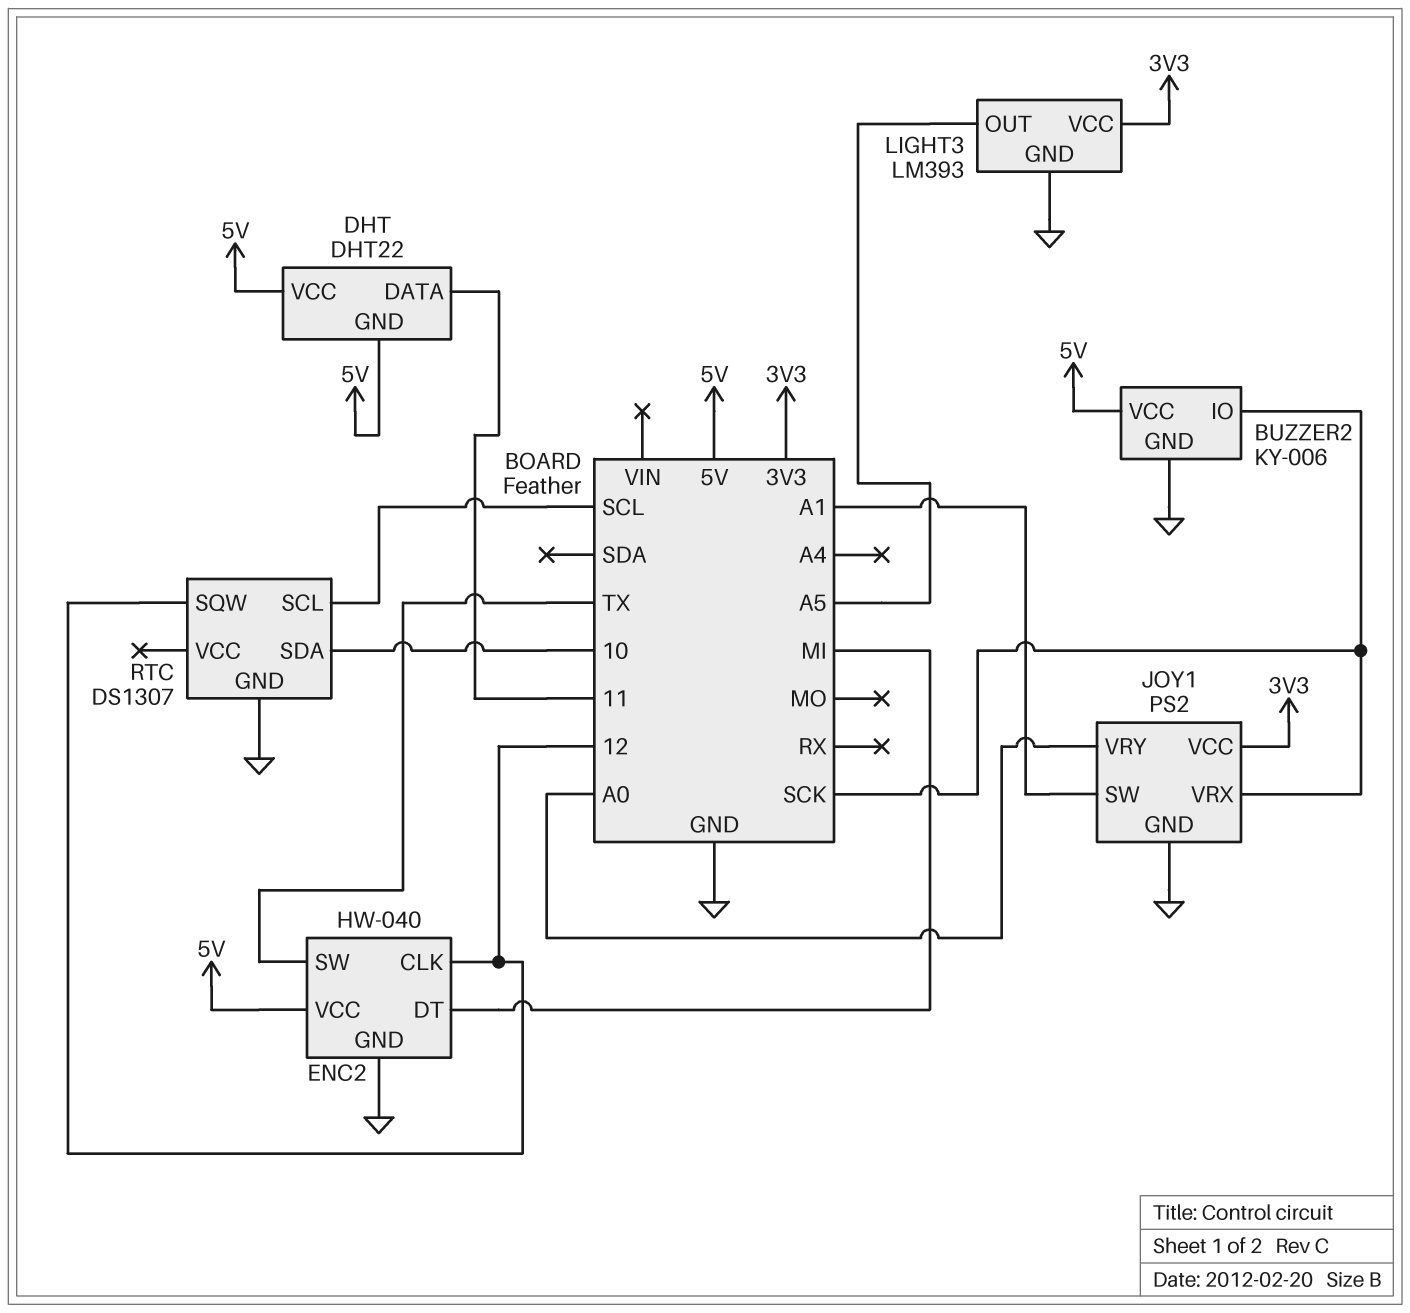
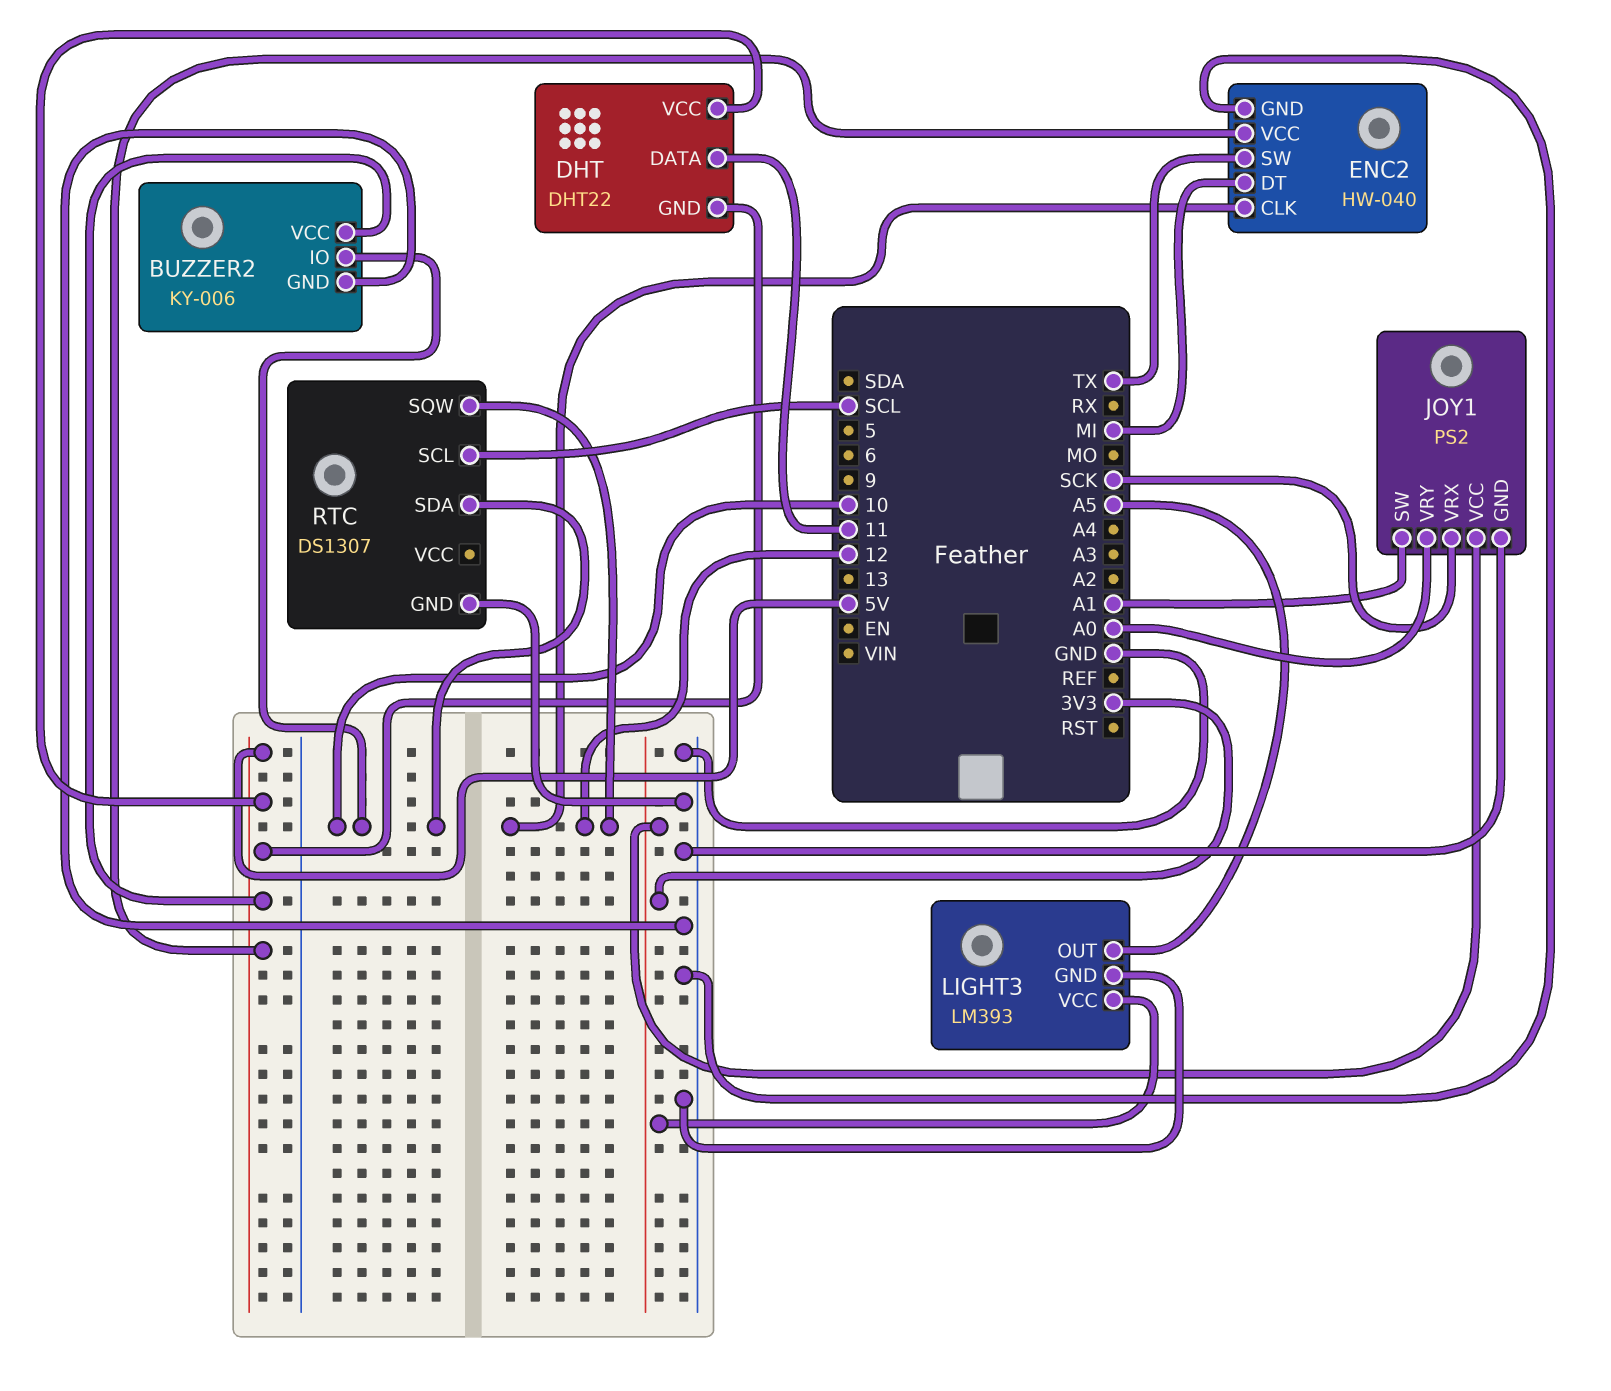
BUZZER2 pin IO: SCK -> 10

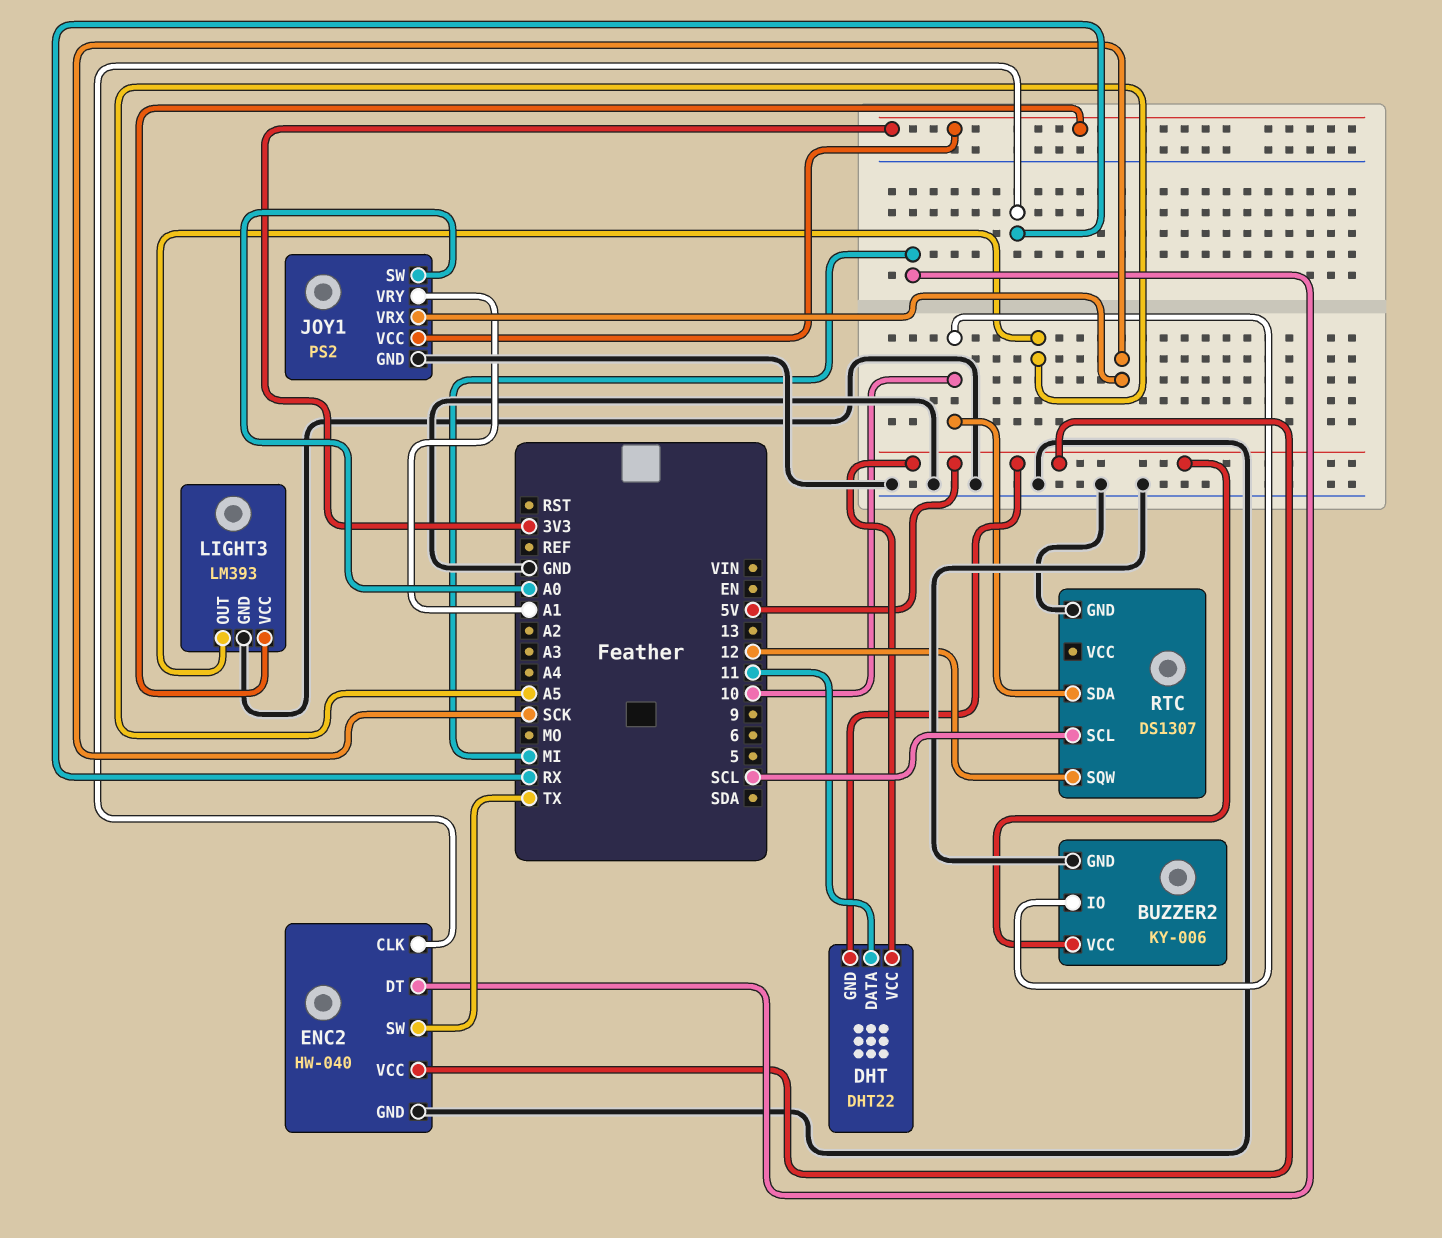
ENC2 pin CLK: 12 -> RX
JOY1 pin SW: A1 -> A0
JOY1 pin VRY: A0 -> A1

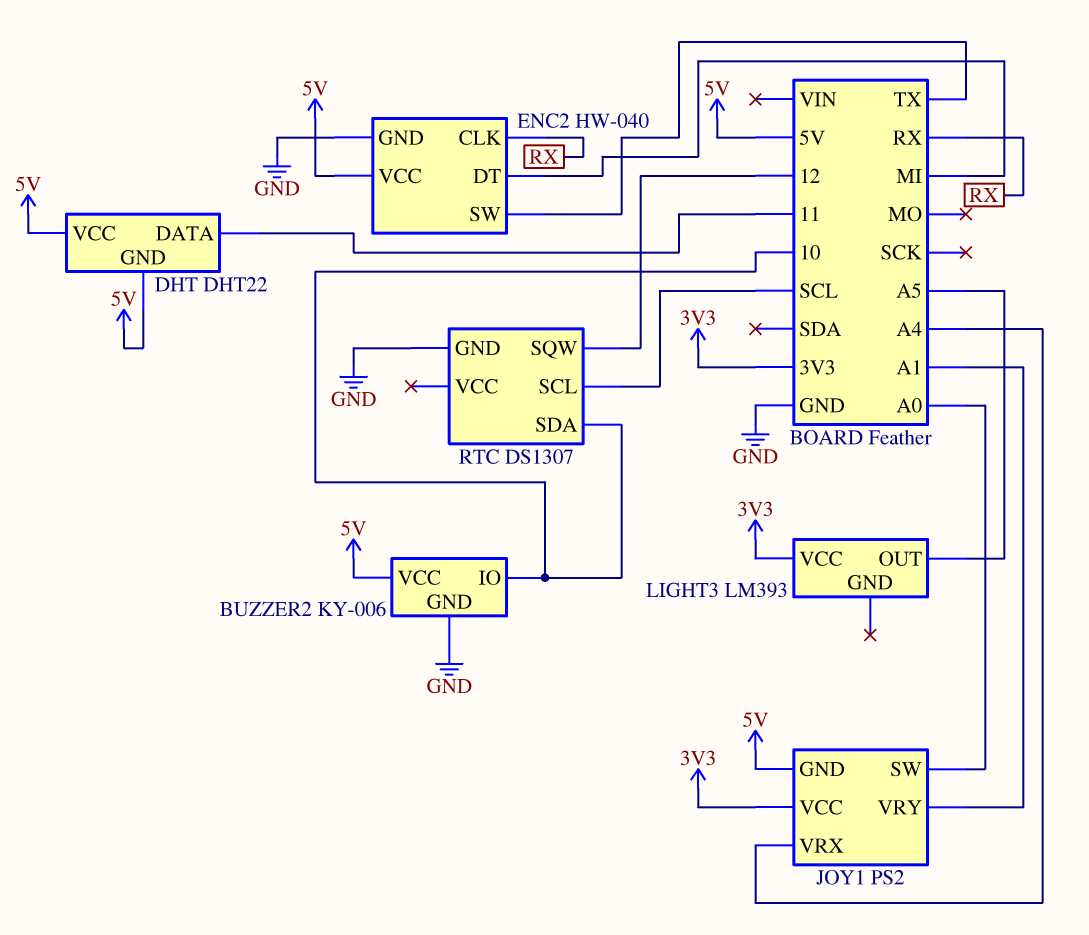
JOY1 pin GND: GND -> 5V
JOY1 pin VRX: SCK -> A4
LIGHT3 pin GND: GND -> none

